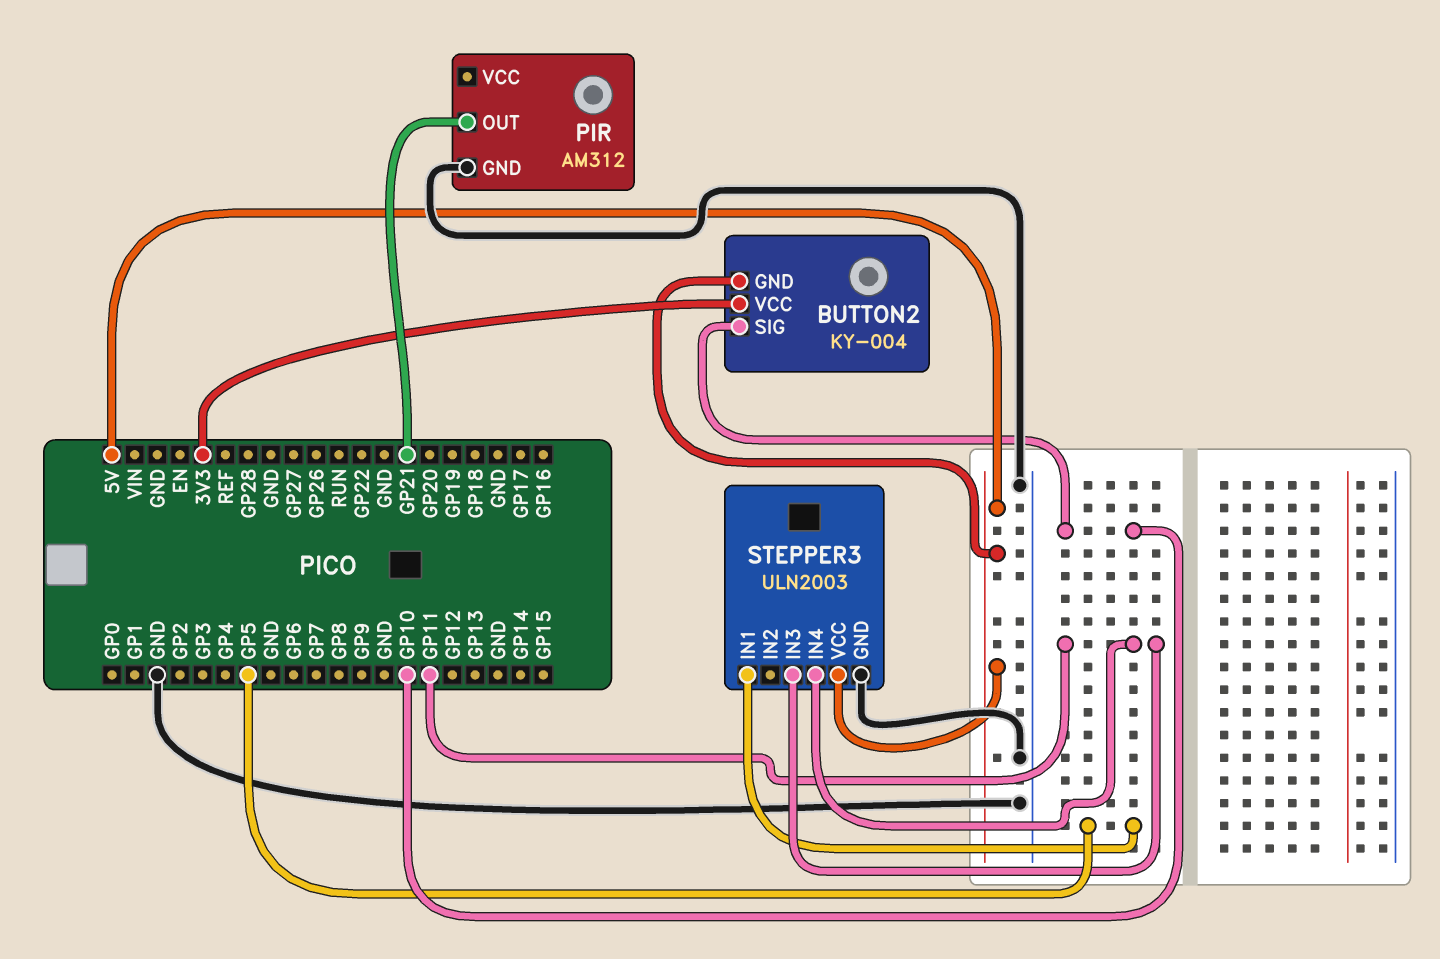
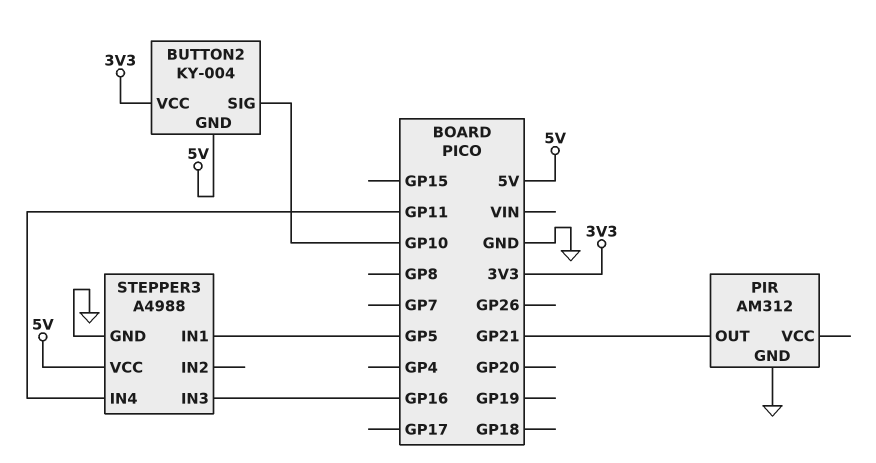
STEPPER3: ULN2003 -> A4988
STEPPER3 pin IN3: GP11 -> GP16

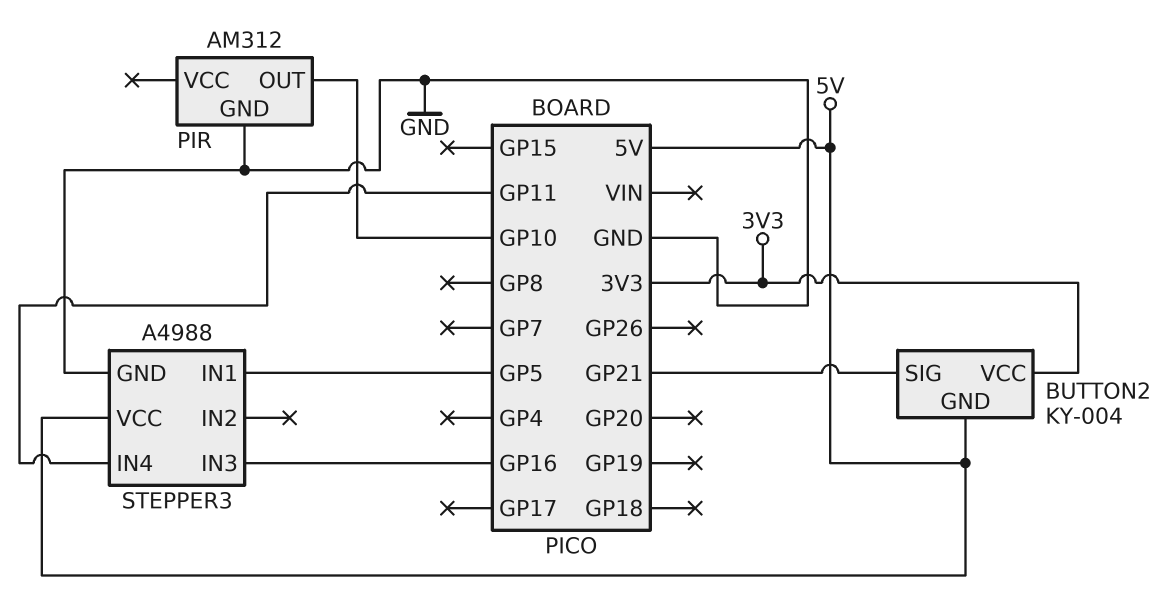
BUTTON2 pin SIG: GP10 -> GP21
PIR pin OUT: GP21 -> GP10

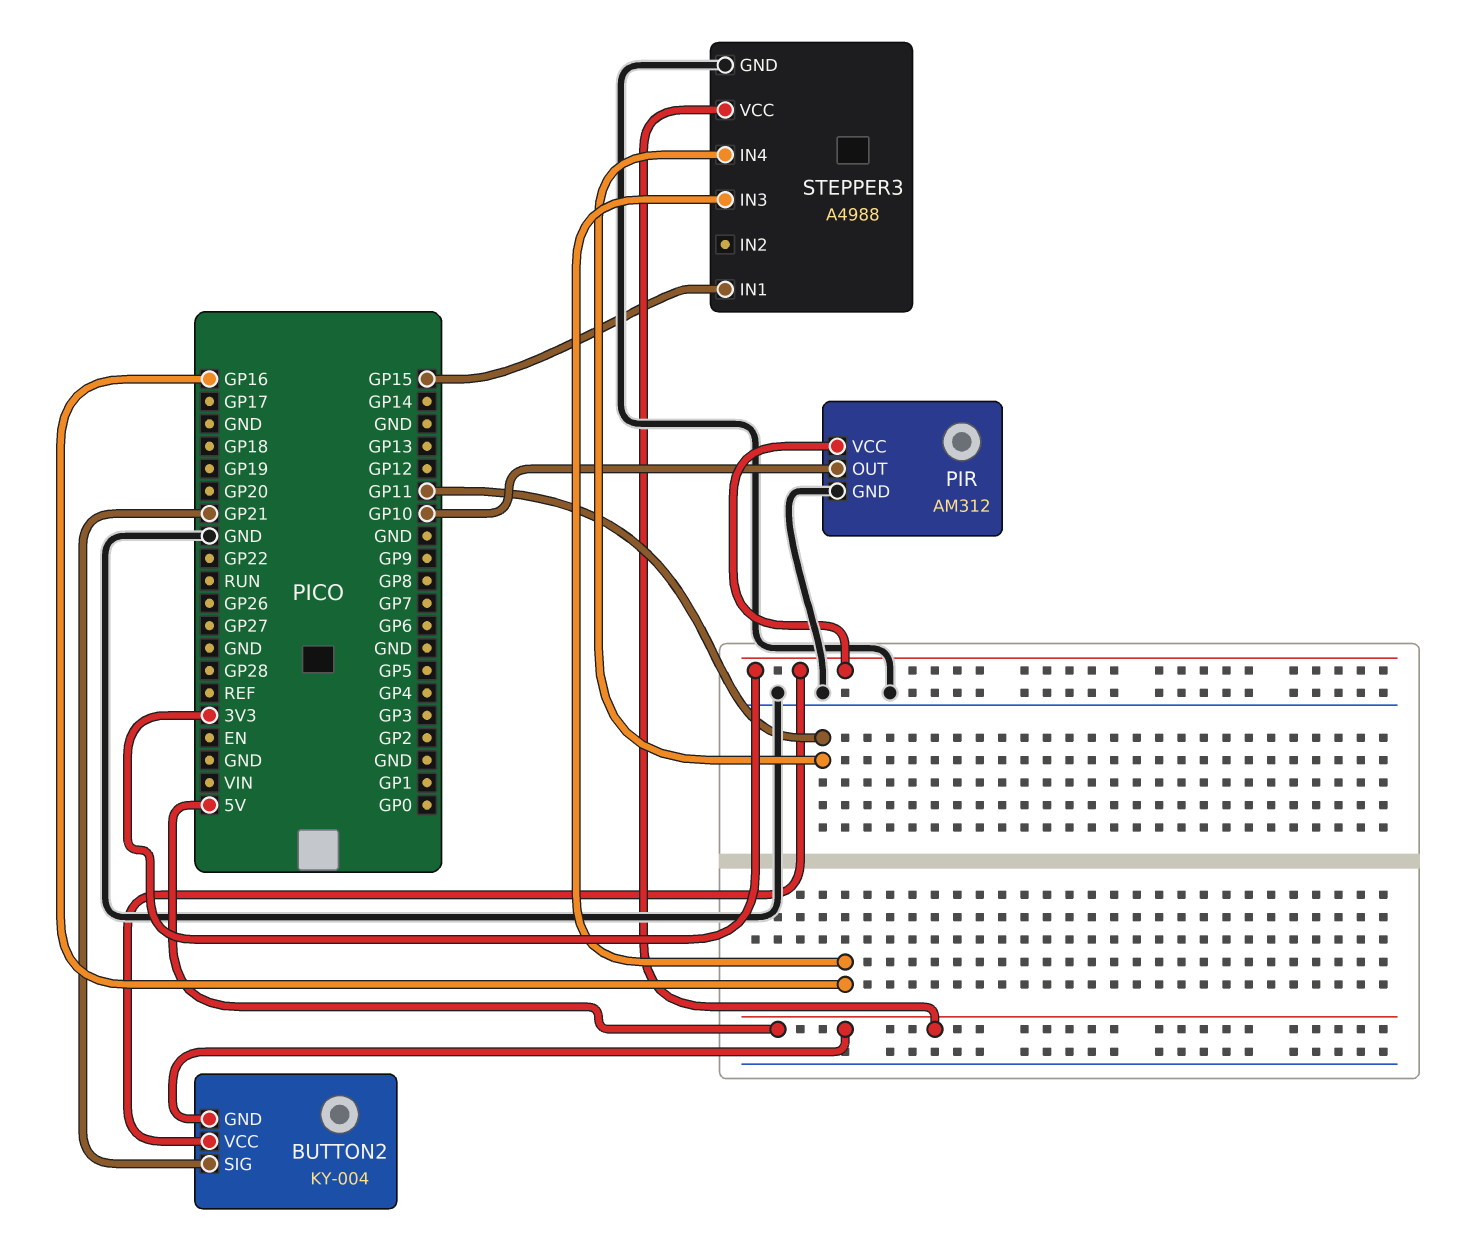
PIR pin VCC: none -> 3V3
STEPPER3 pin IN1: GP5 -> GP15

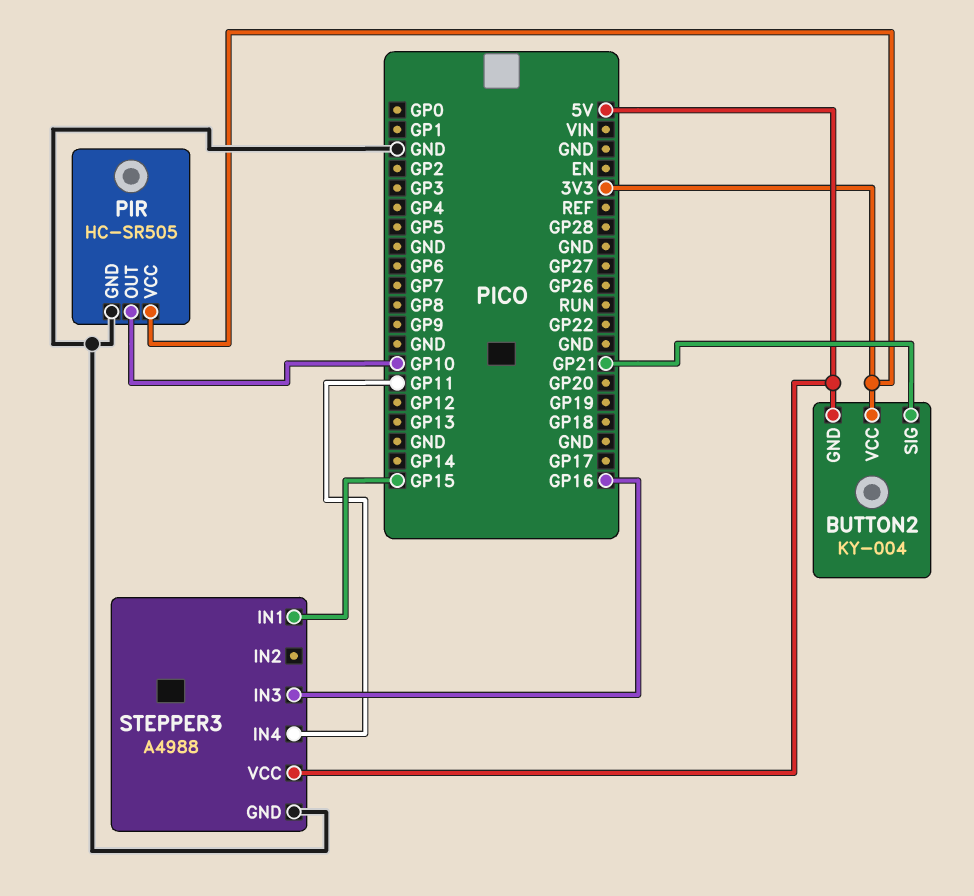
PIR: AM312 -> HC-SR505

